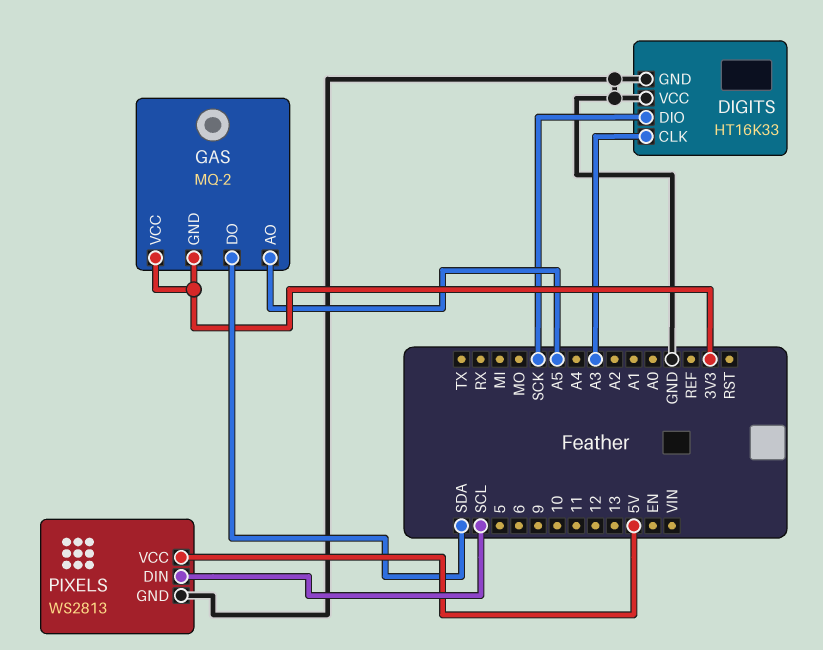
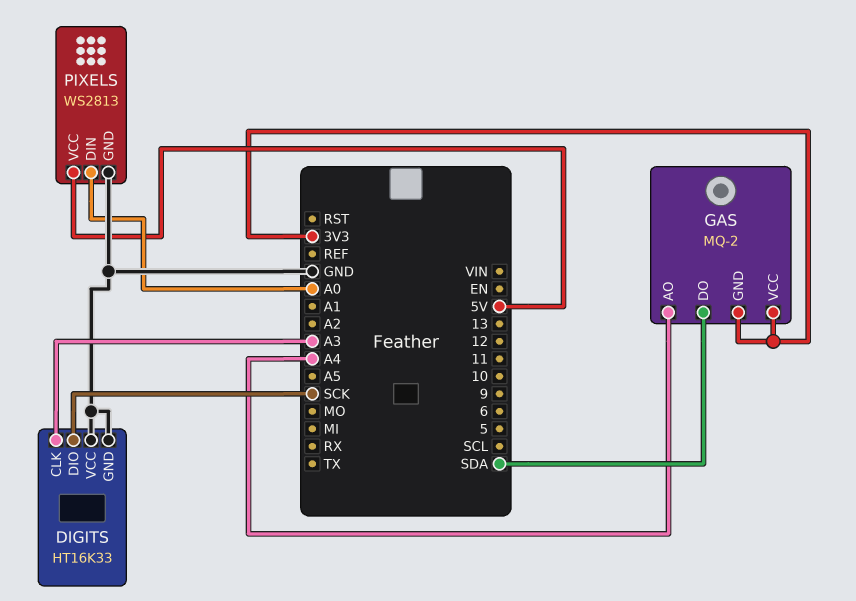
GAS pin AO: A5 -> A4
PIXELS pin DIN: SCL -> A0

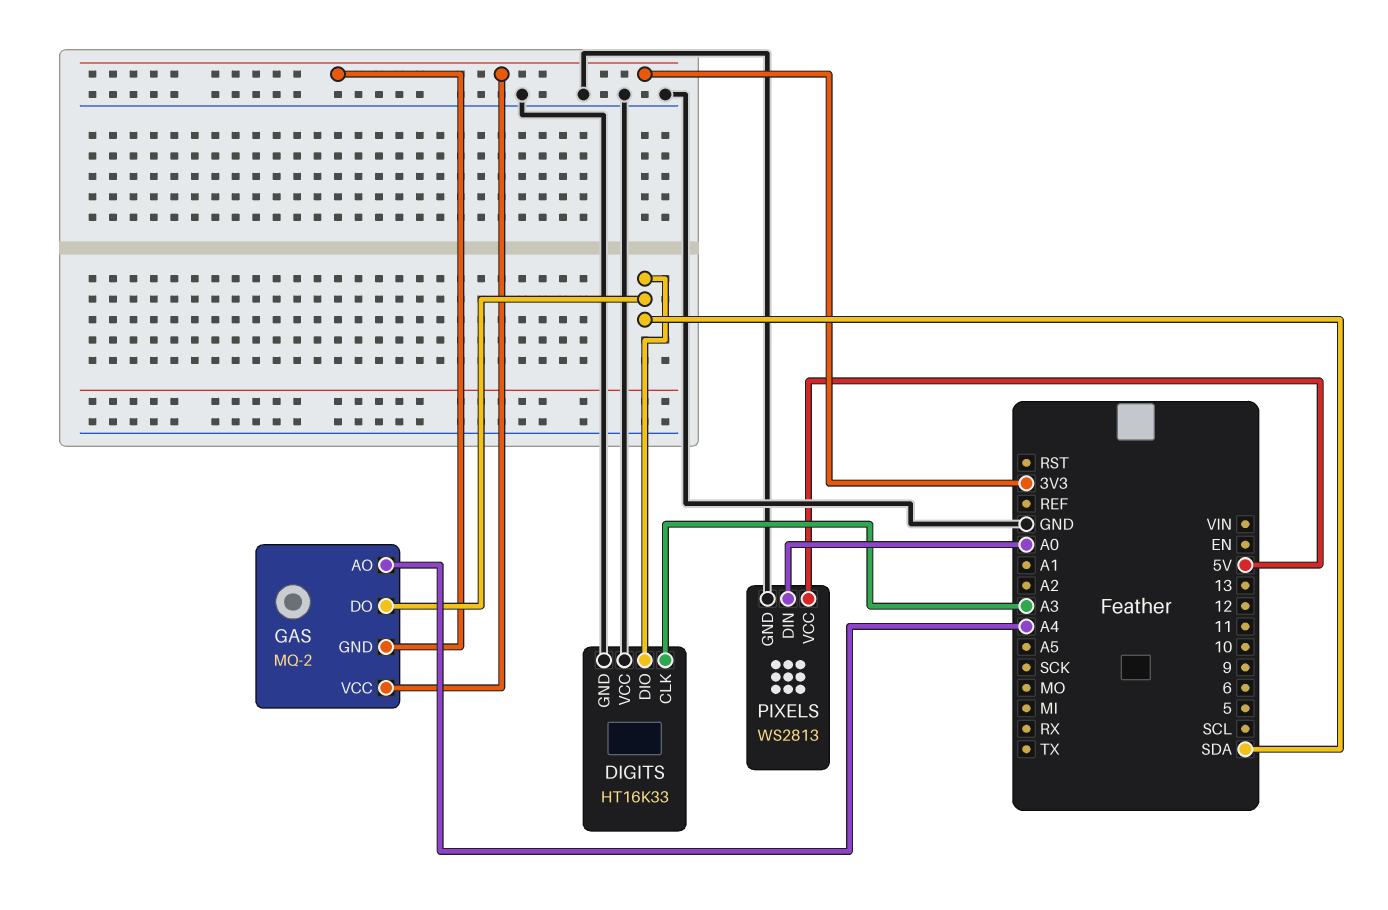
DIGITS pin DIO: SCK -> SDA

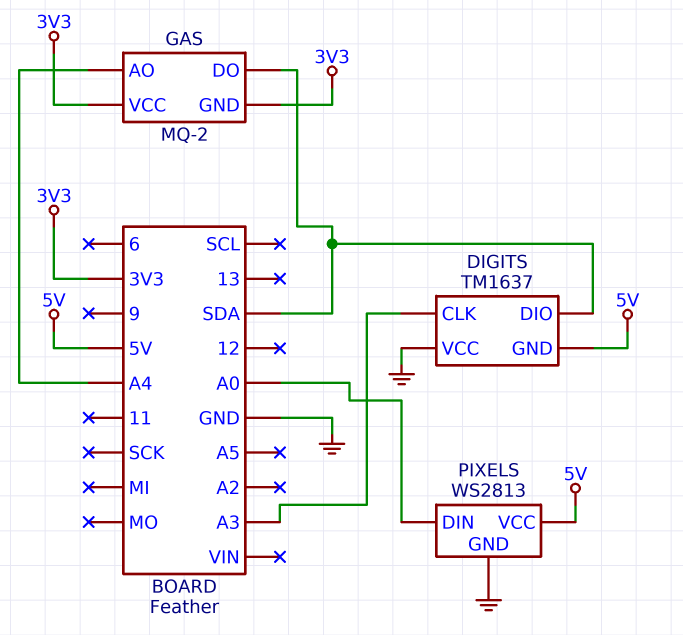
DIGITS: HT16K33 -> TM1637
DIGITS pin GND: GND -> 5V

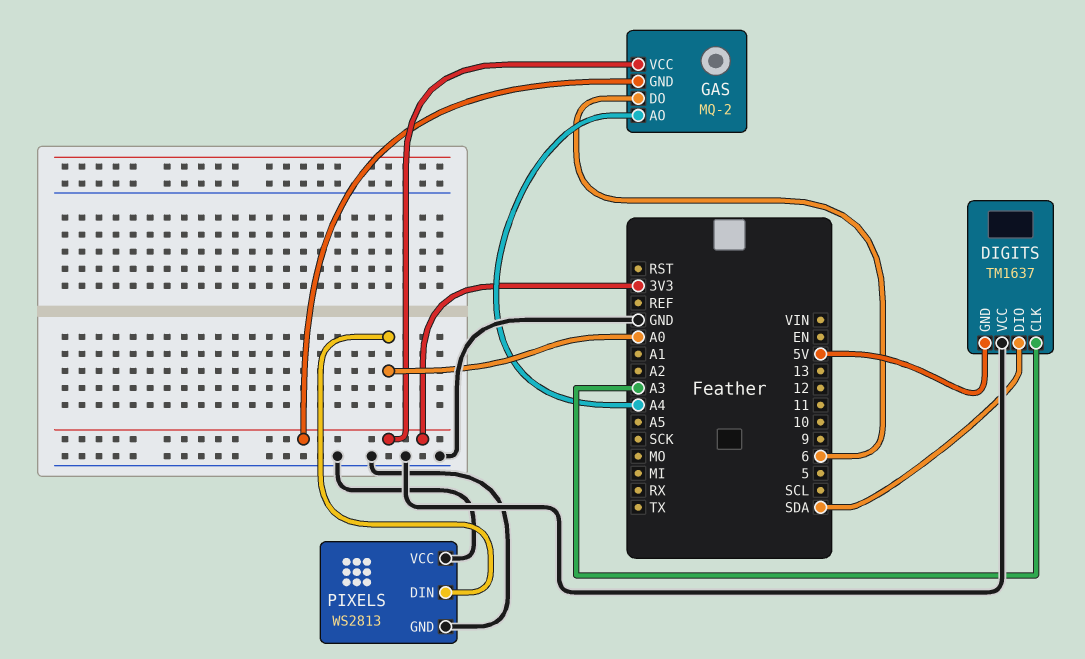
GAS pin DO: SDA -> 6
PIXELS pin VCC: 5V -> GND

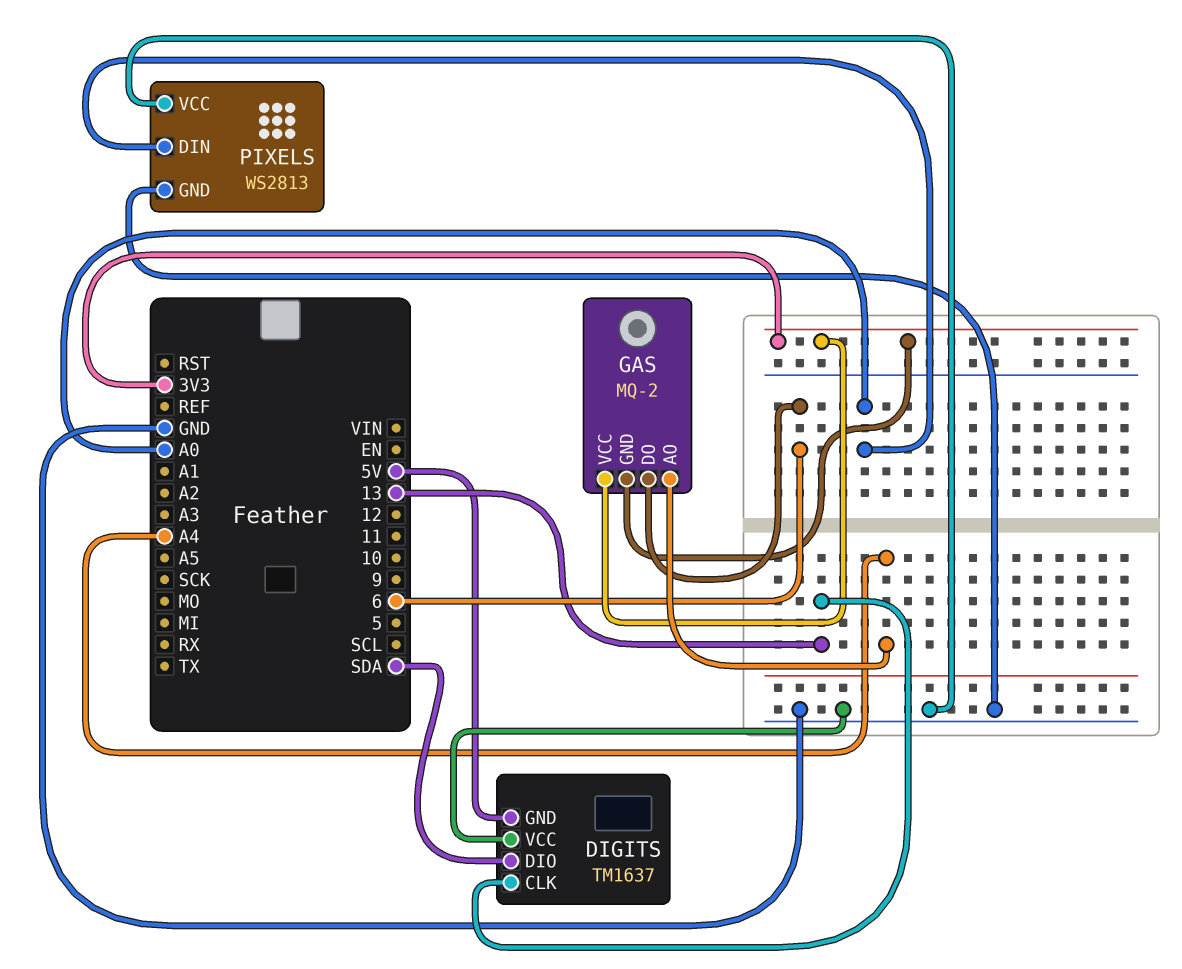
DIGITS pin CLK: A3 -> 13

